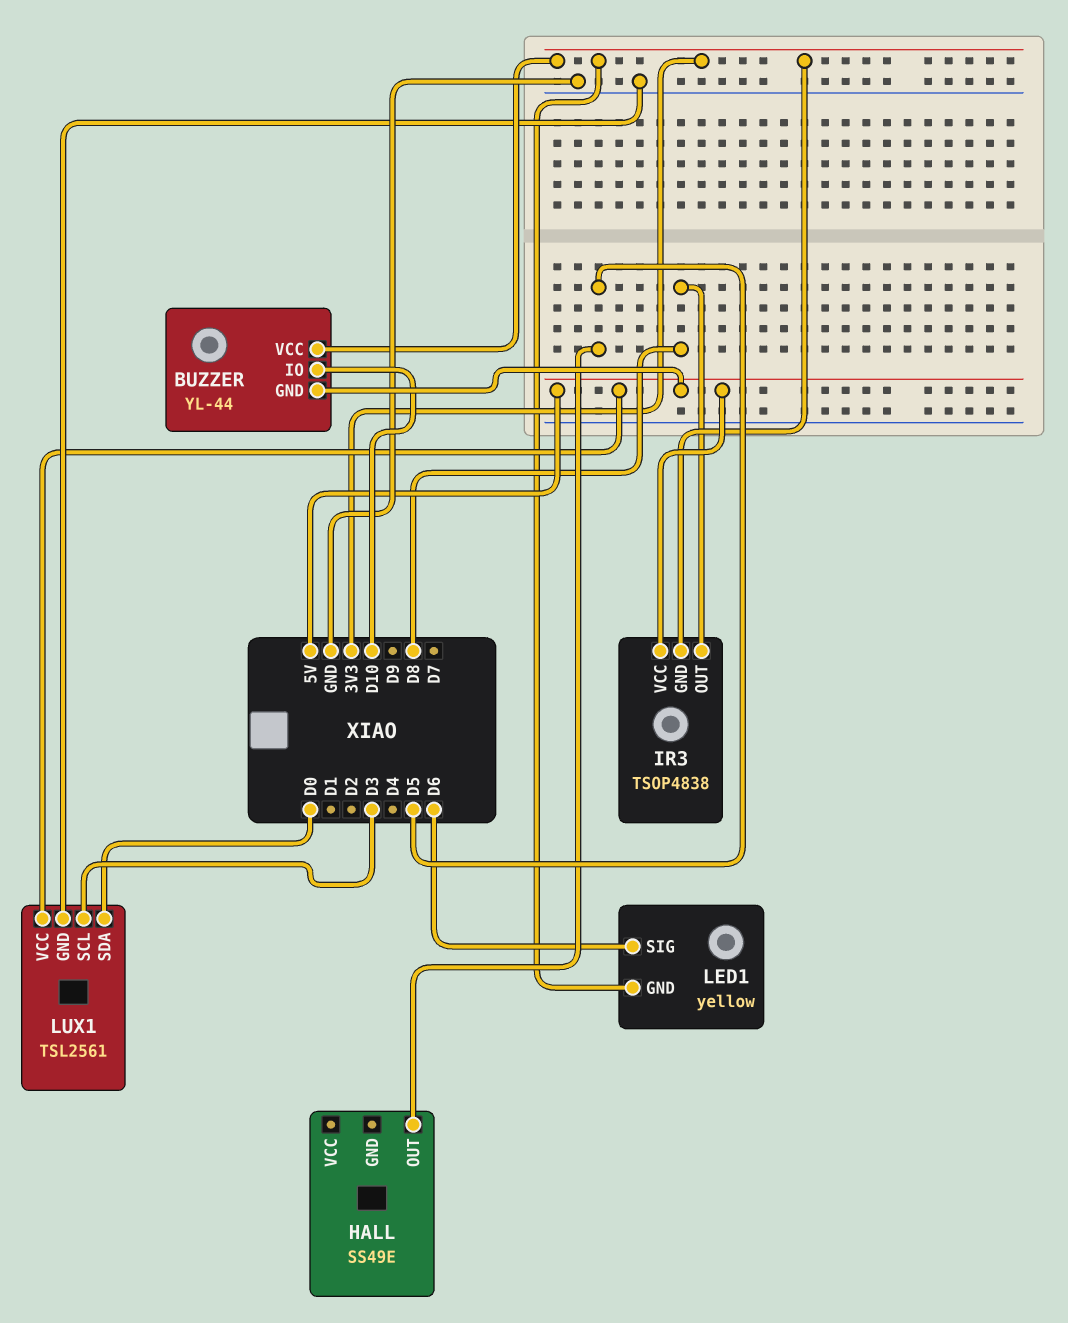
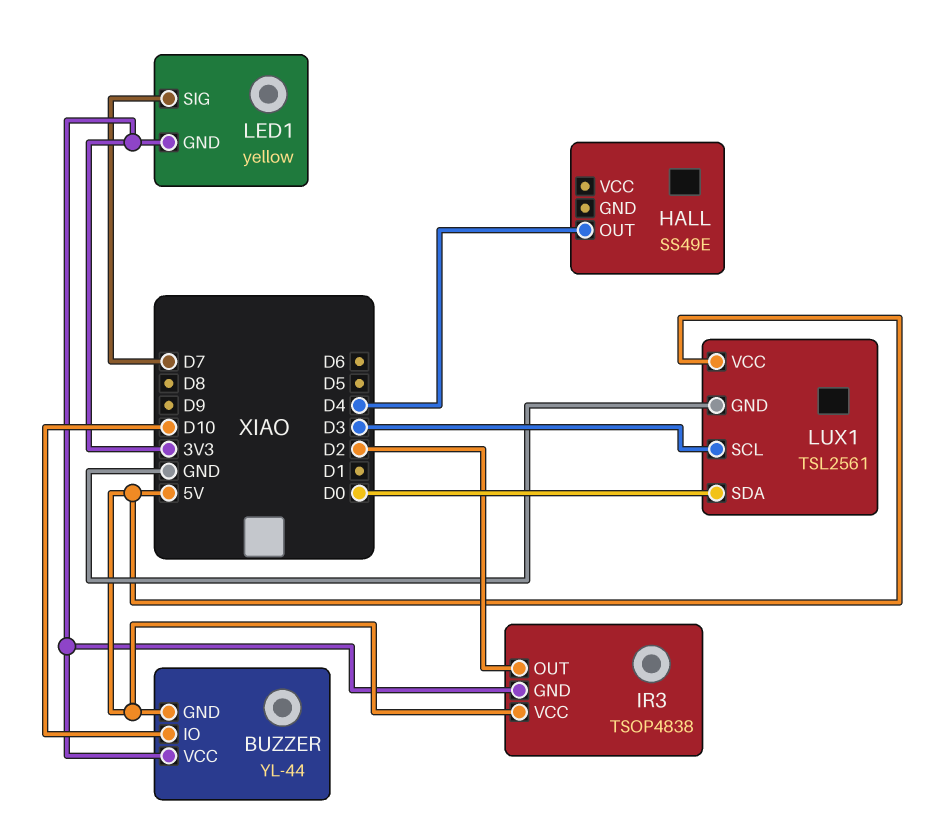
HALL pin OUT: D5 -> D4
IR3 pin OUT: D8 -> D2
LED1 pin SIG: D6 -> D7

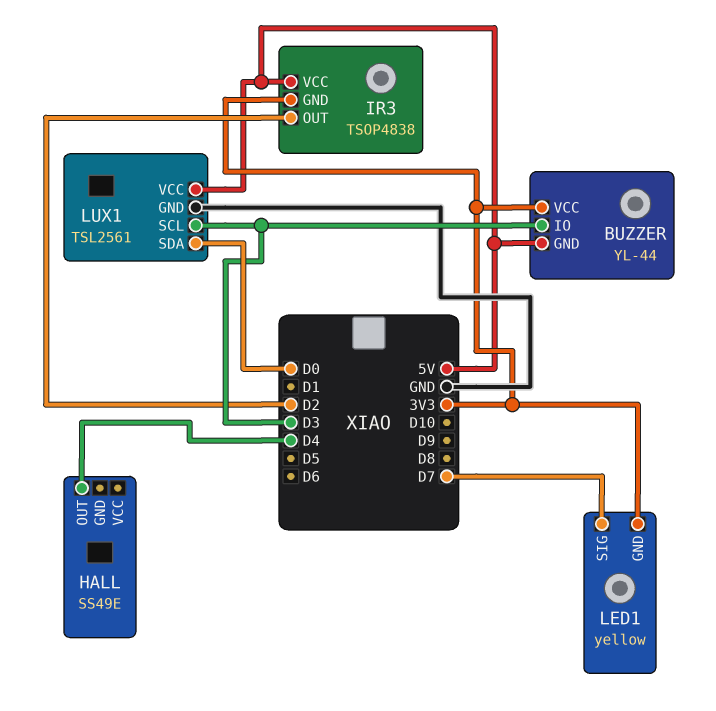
BUZZER pin IO: D10 -> D3

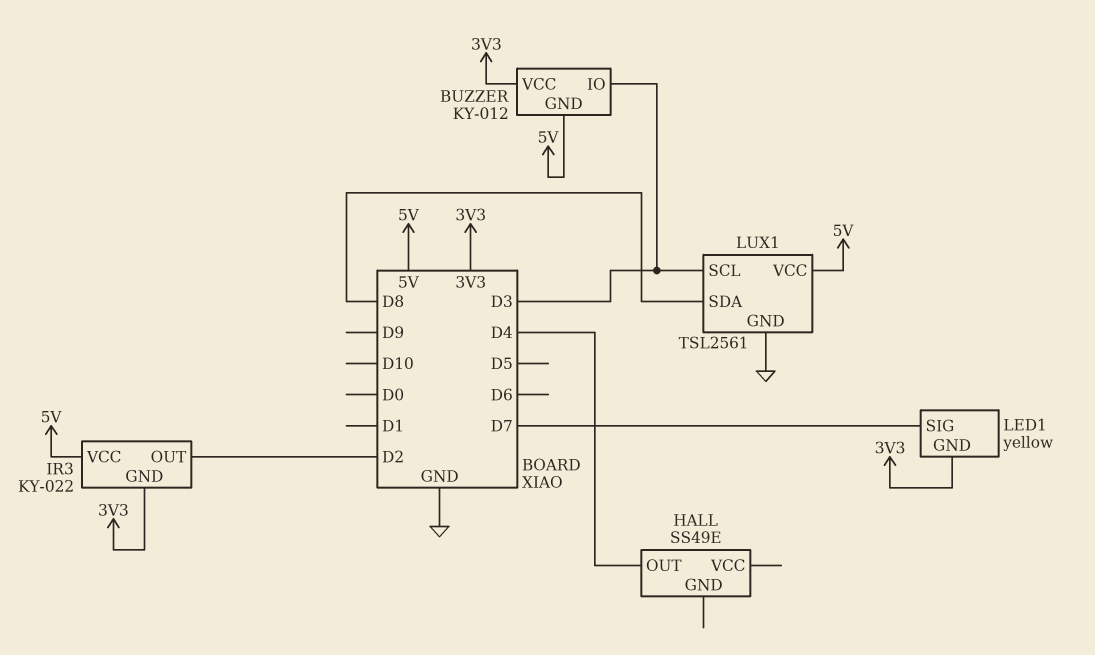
BUZZER: YL-44 -> KY-012
IR3: TSOP4838 -> KY-022
LUX1 pin SDA: D0 -> D8

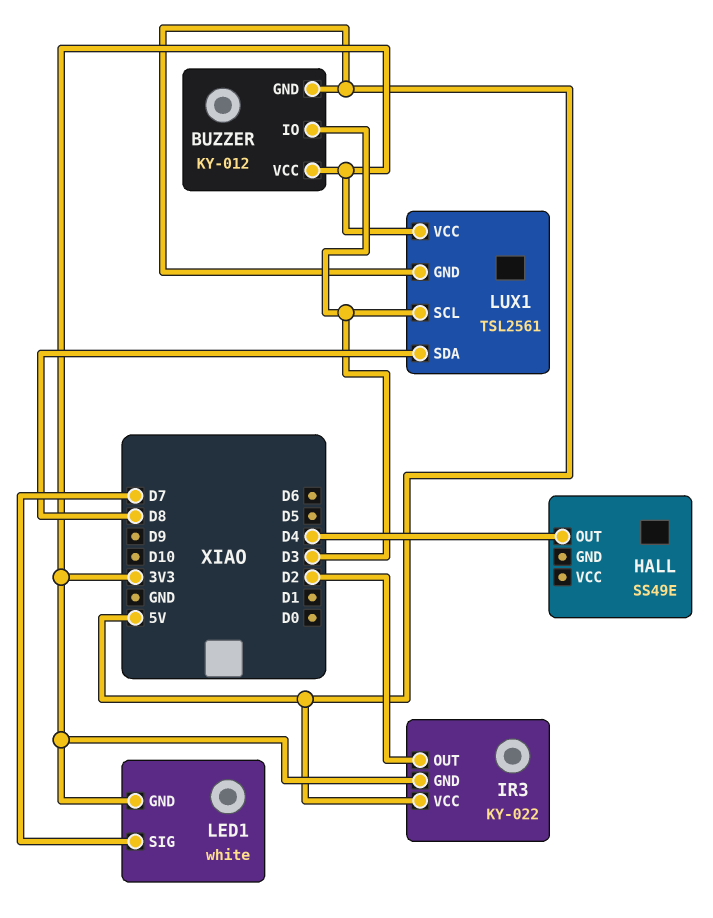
LED1: yellow -> white
LUX1 pin GND: GND -> 5V
LUX1 pin VCC: 5V -> 3V3

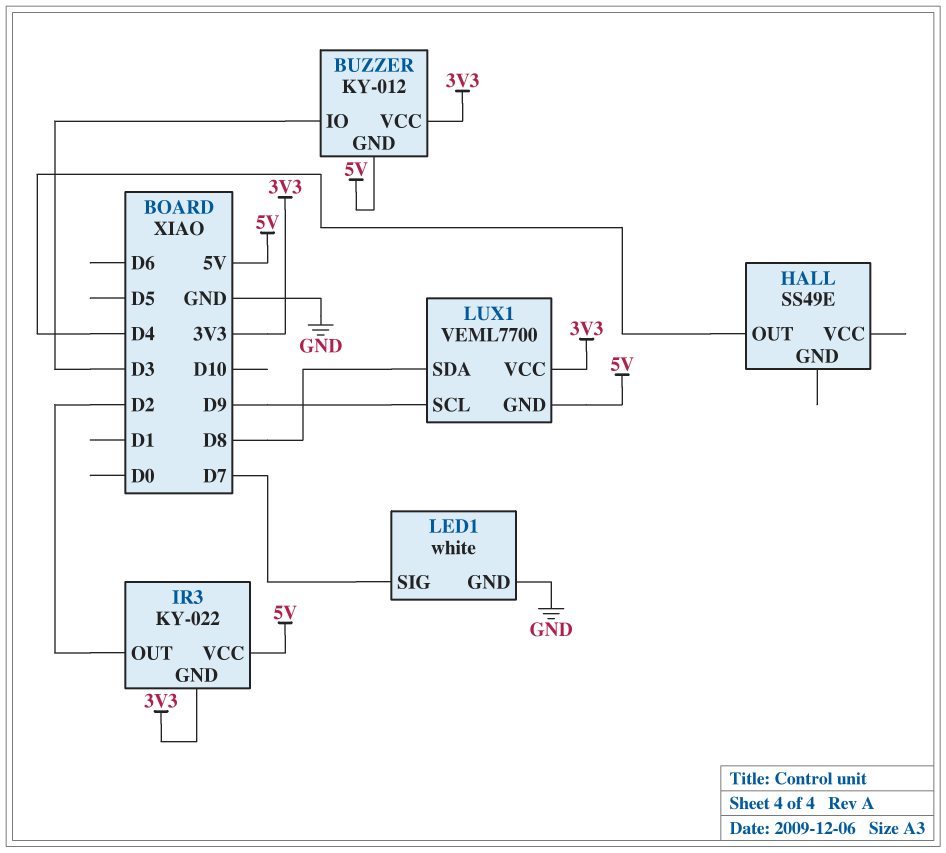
LED1 pin GND: 3V3 -> GND
LUX1: TSL2561 -> VEML7700
LUX1 pin SCL: D3 -> D9

